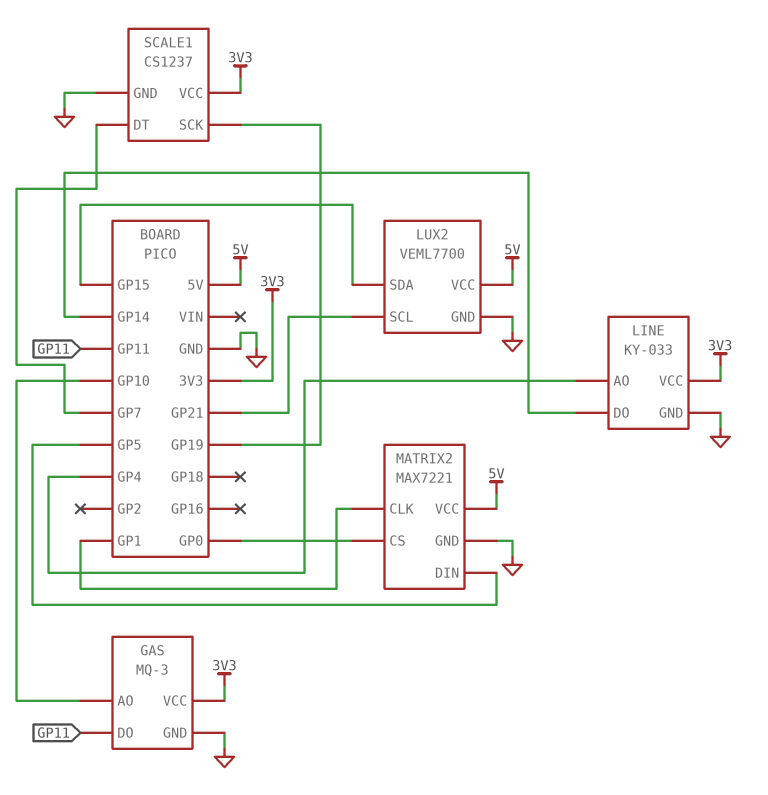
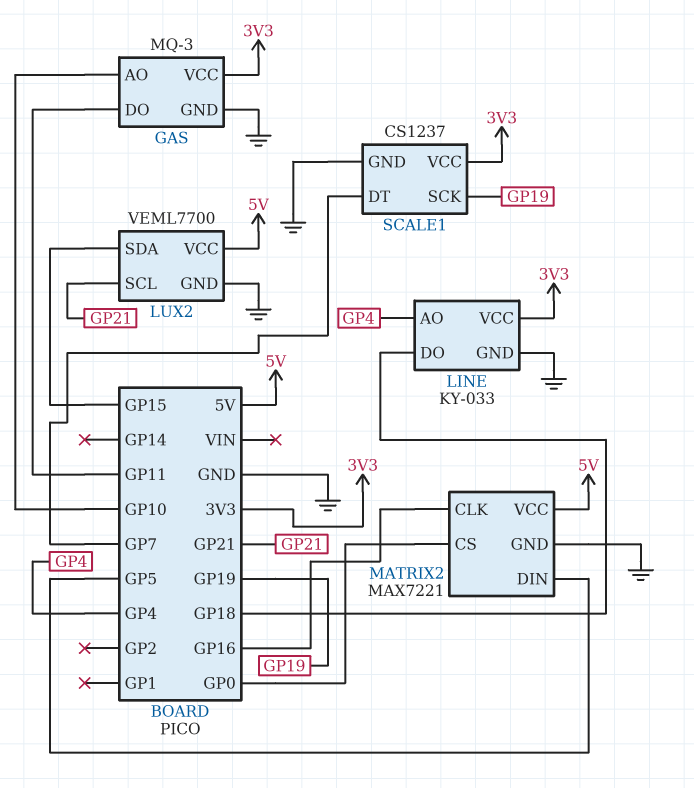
LINE pin DO: GP14 -> GP18
MATRIX2 pin CLK: GP1 -> GP16

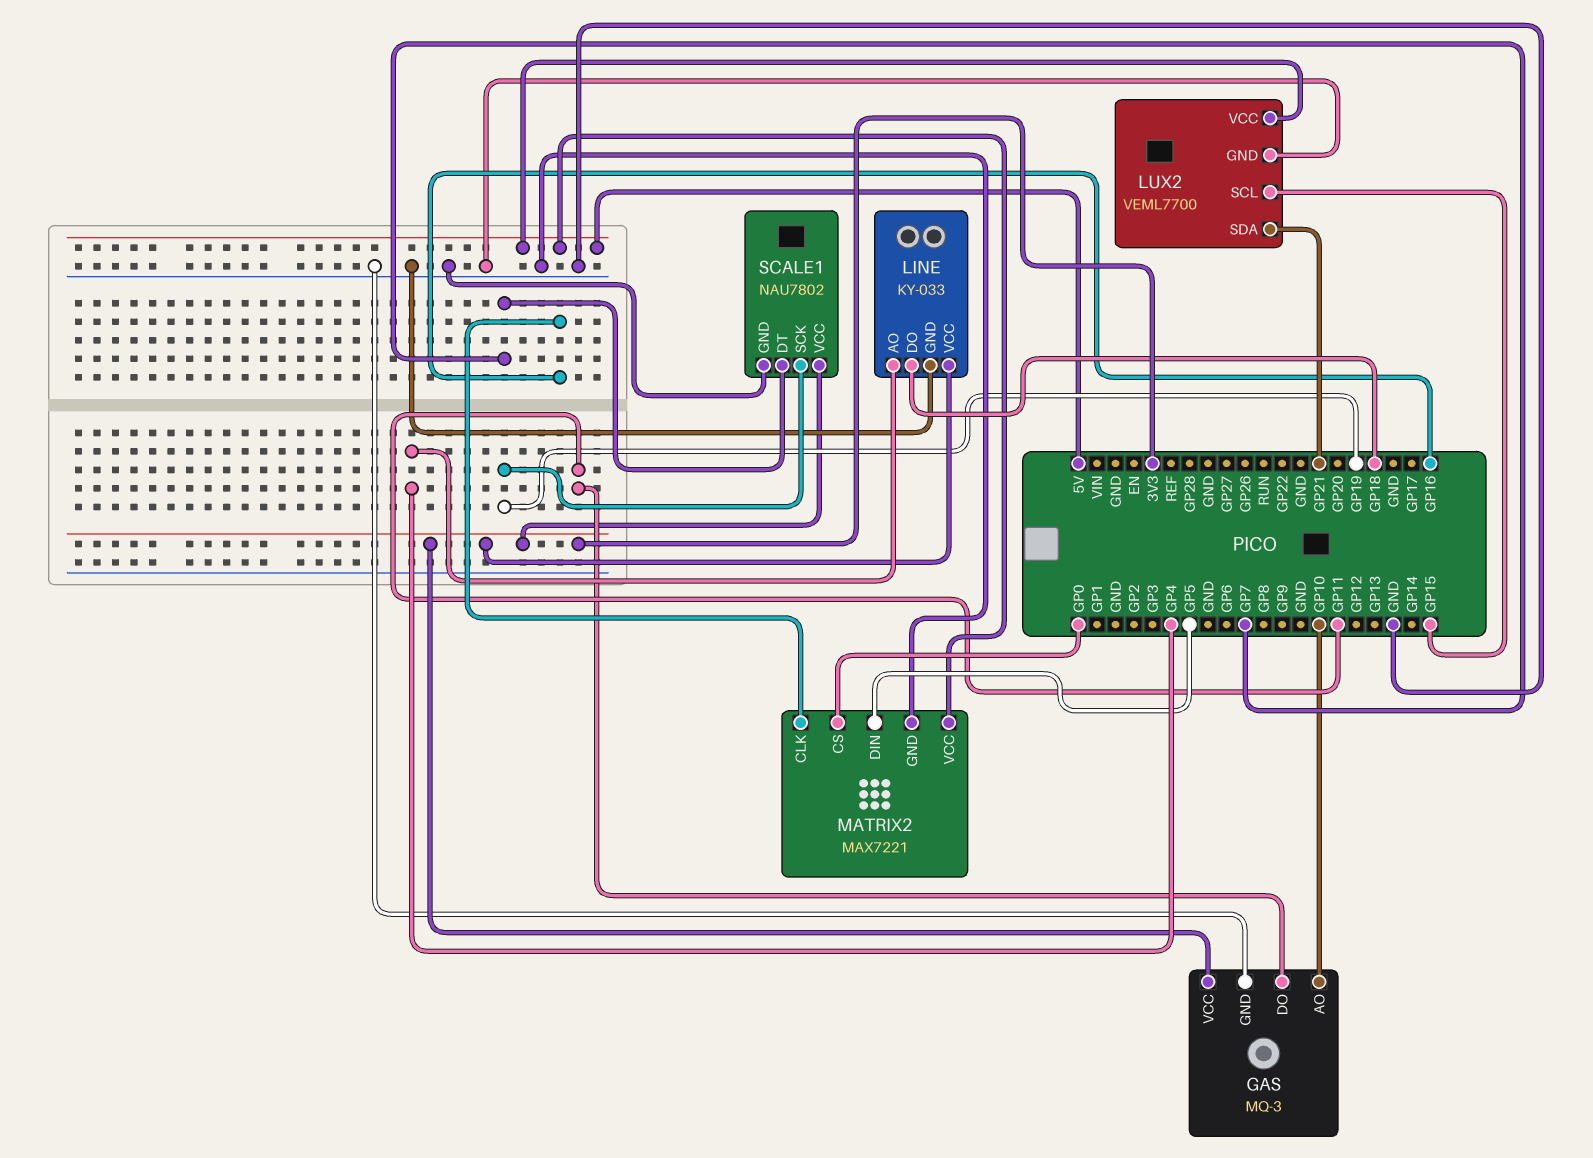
LUX2 pin SCL: GP21 -> GP15
LUX2 pin SDA: GP15 -> GP21
SCALE1: CS1237 -> NAU7802

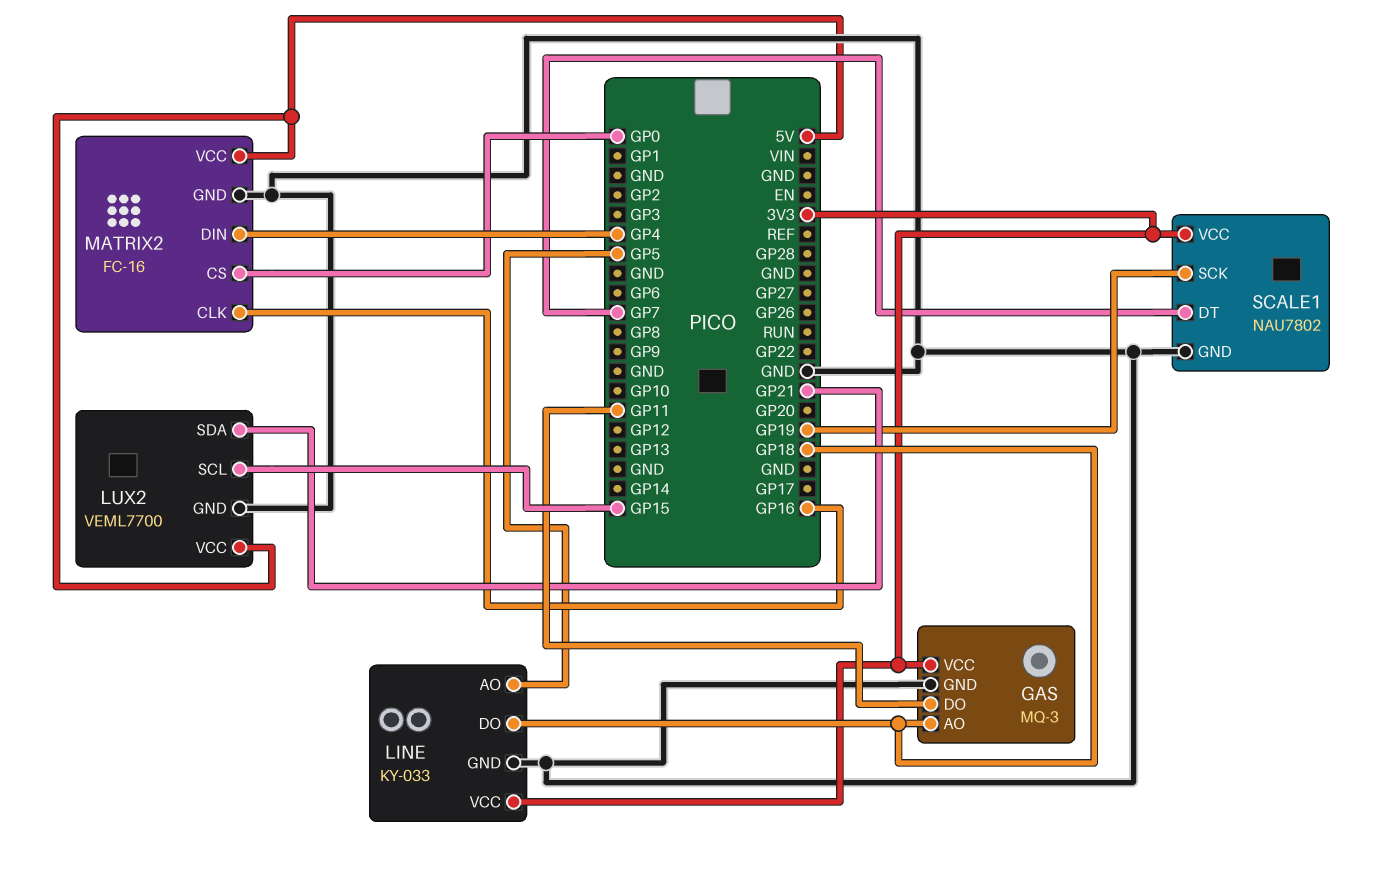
GAS pin AO: GP10 -> GP18
LINE pin AO: GP4 -> GP5
MATRIX2: MAX7221 -> FC-16
MATRIX2 pin DIN: GP5 -> GP4

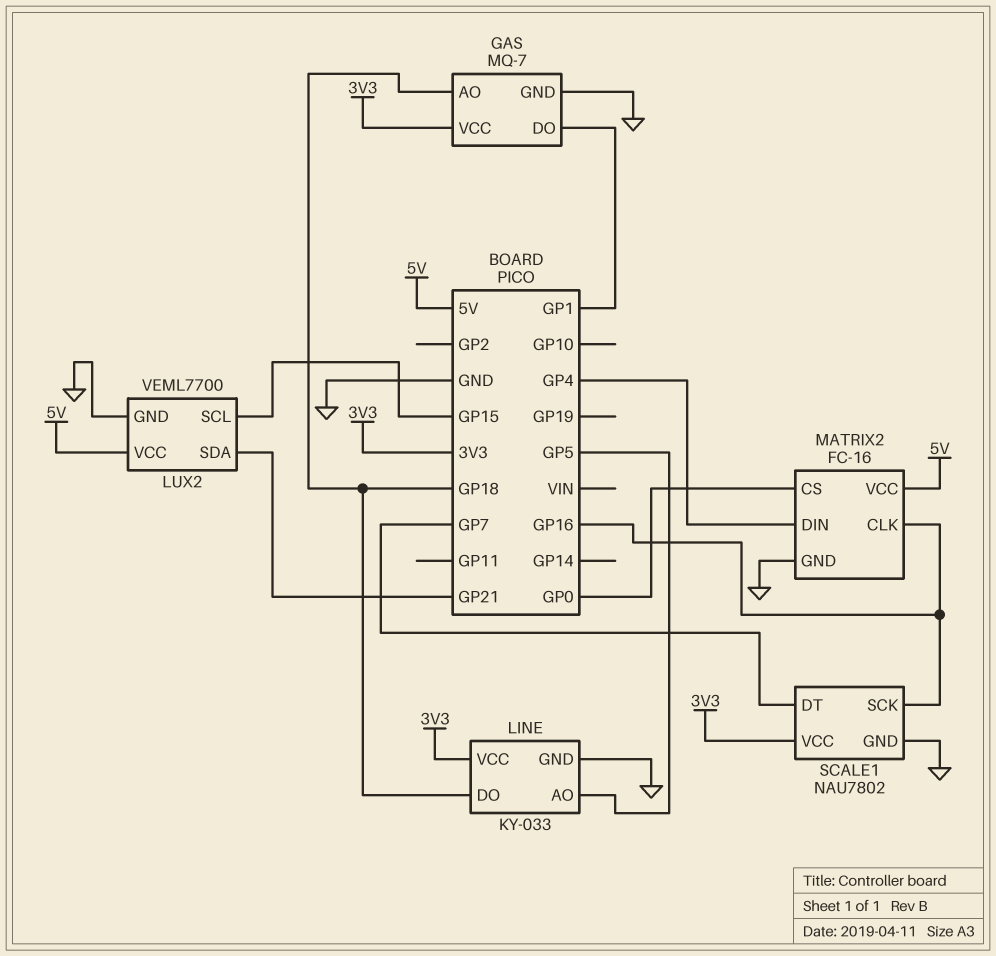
GAS: MQ-3 -> MQ-7
GAS pin DO: GP11 -> GP1
SCALE1 pin SCK: GP19 -> GP16

